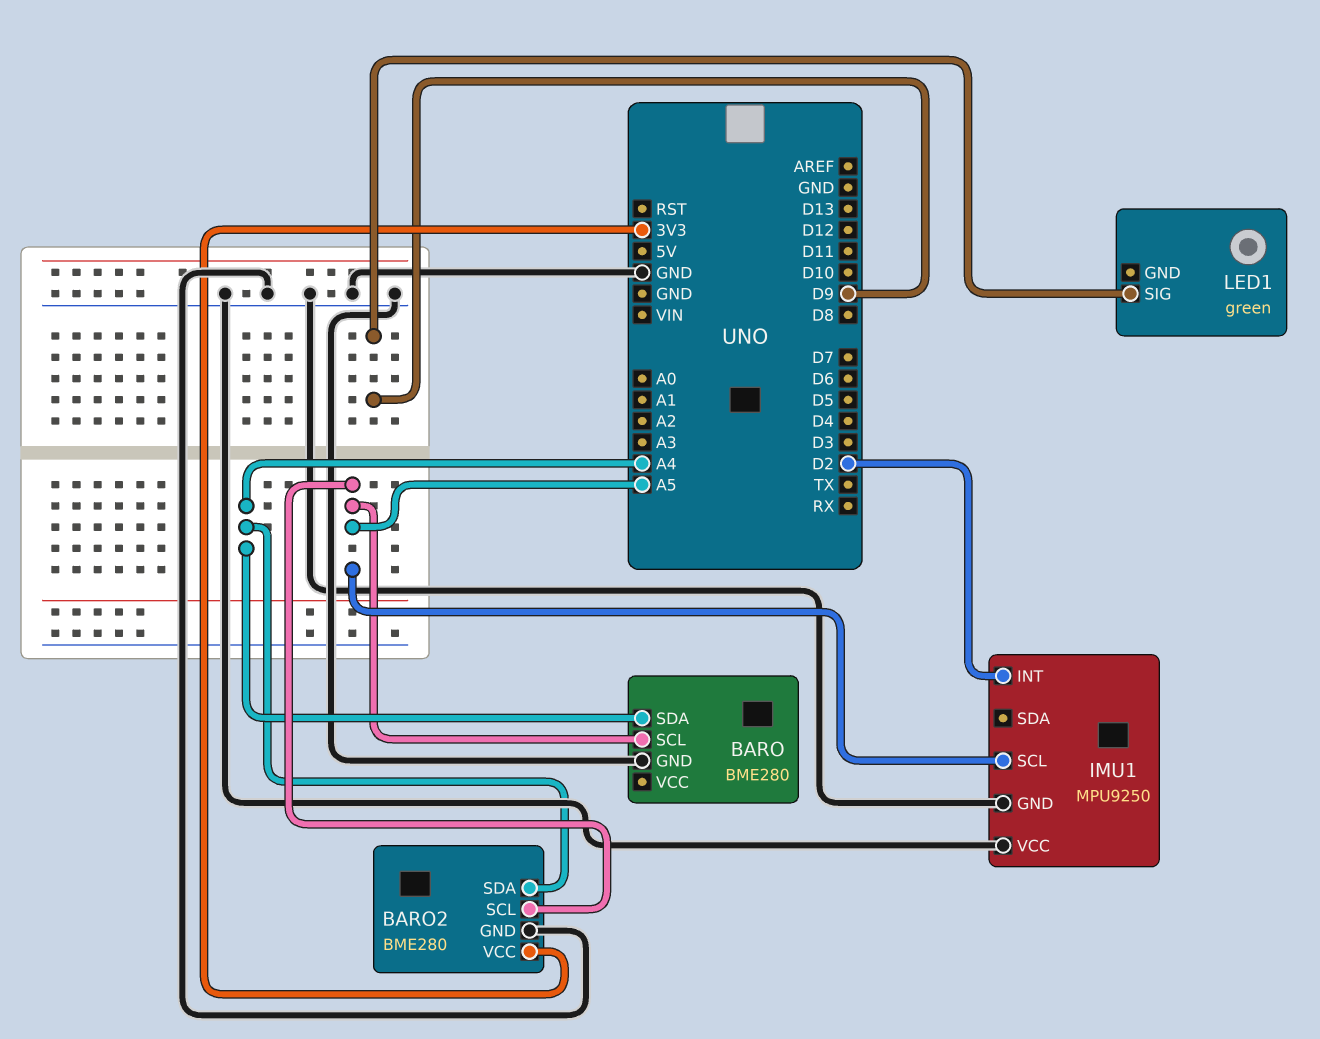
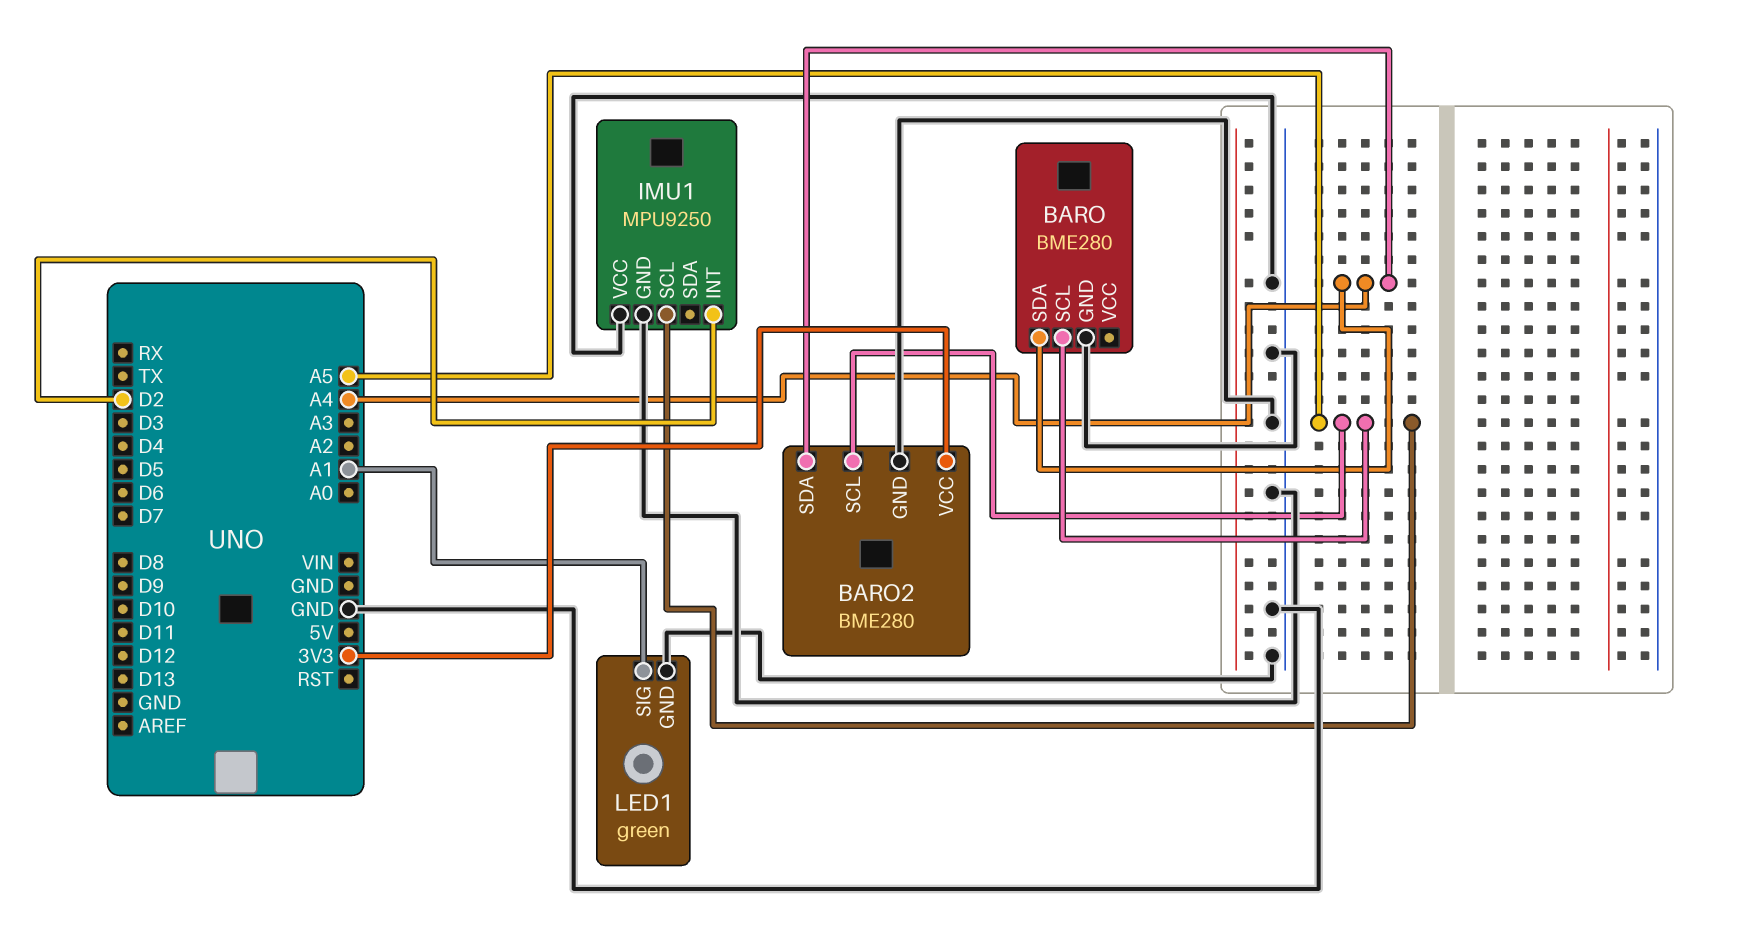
LED1 pin GND: none -> GND
LED1 pin SIG: D9 -> A1

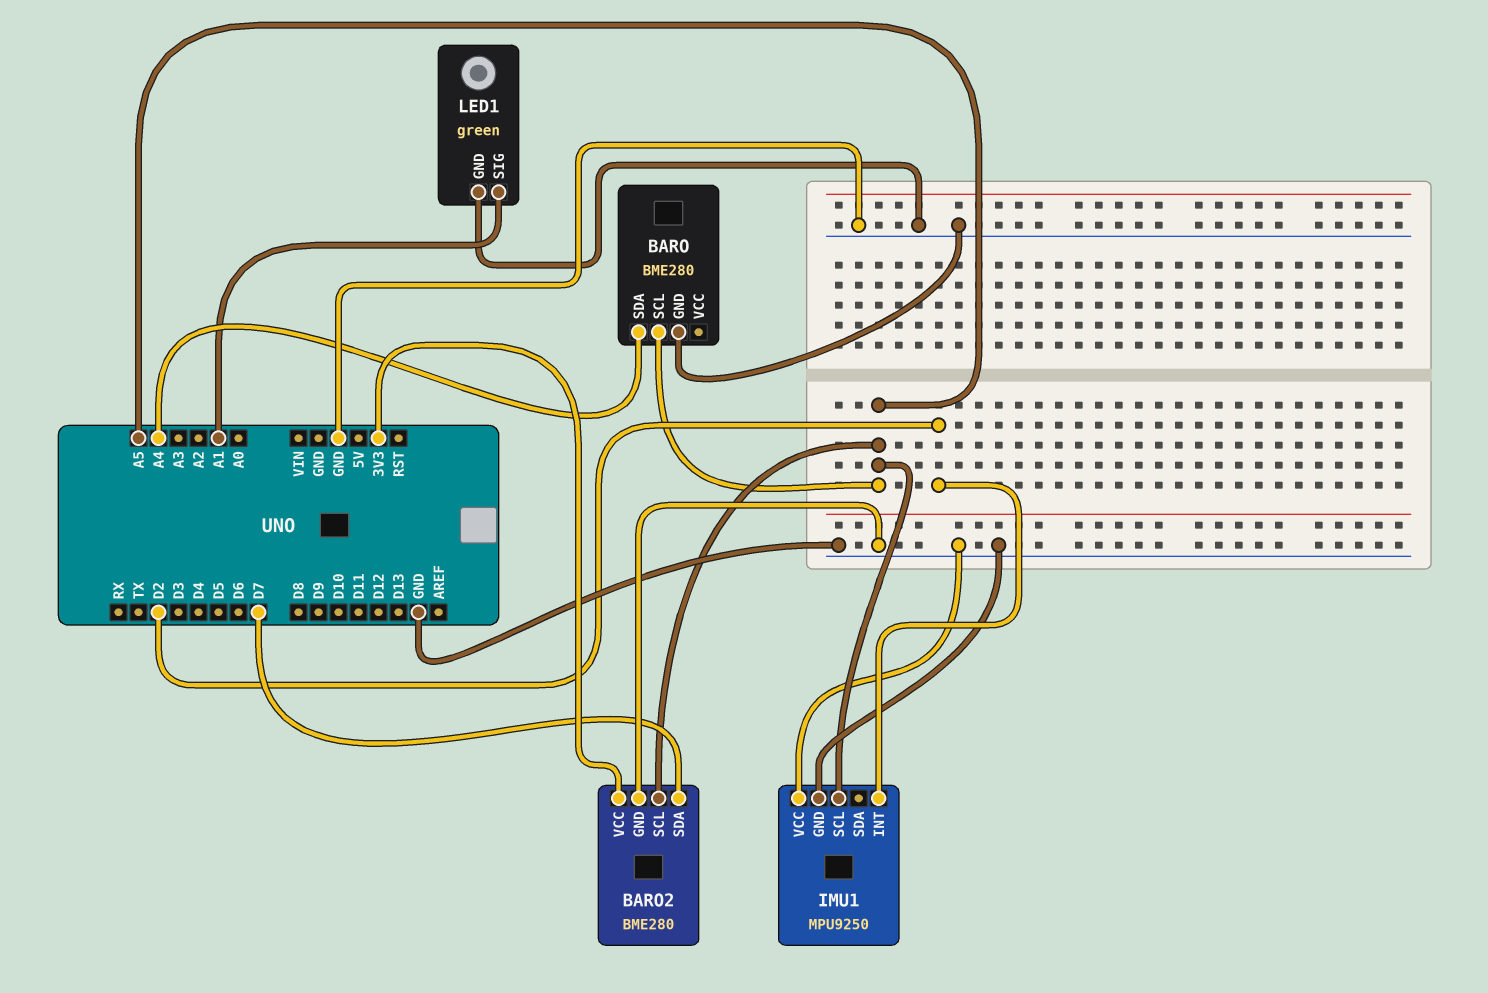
BARO2 pin SDA: A4 -> D7

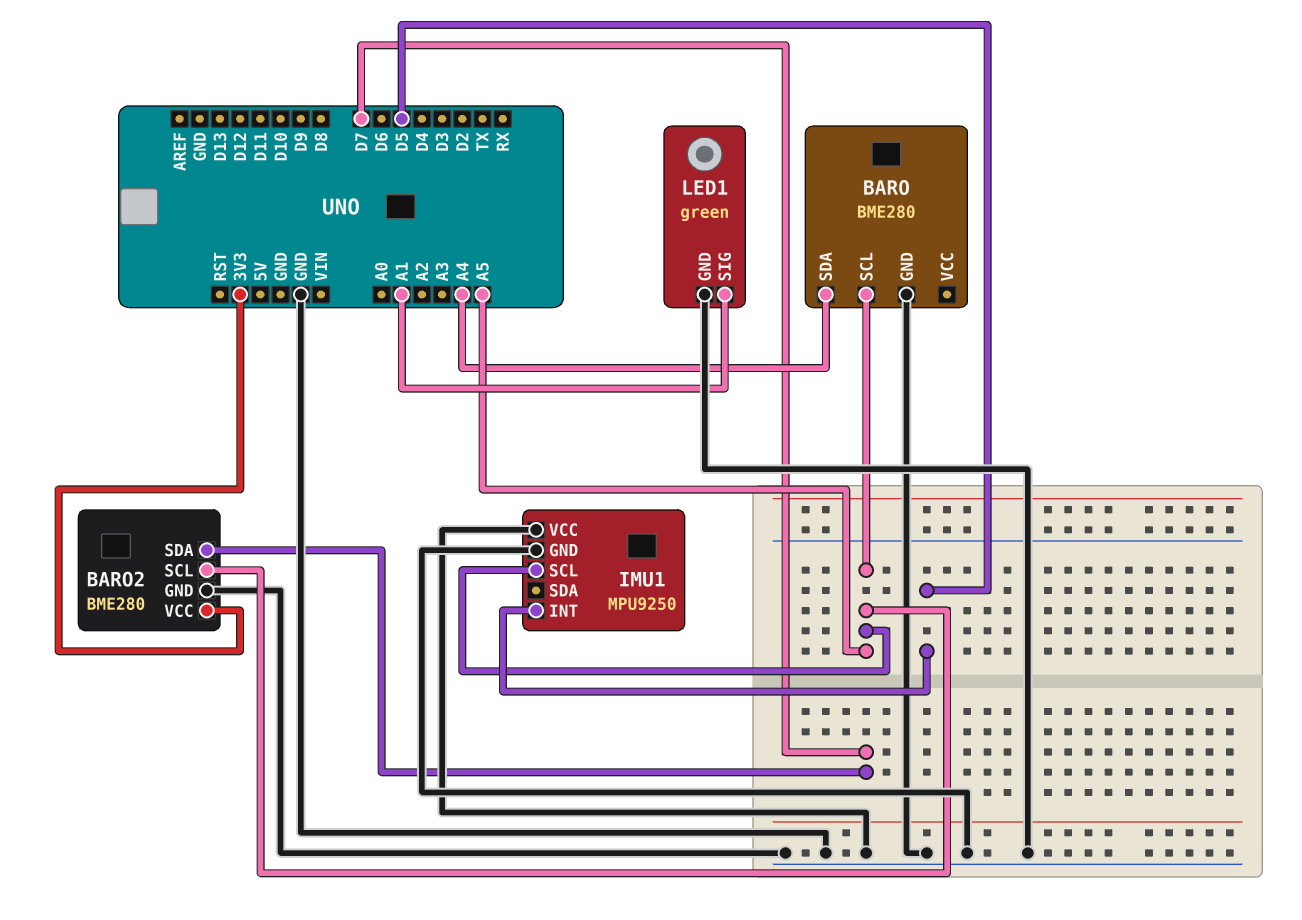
IMU1 pin INT: D2 -> D5

